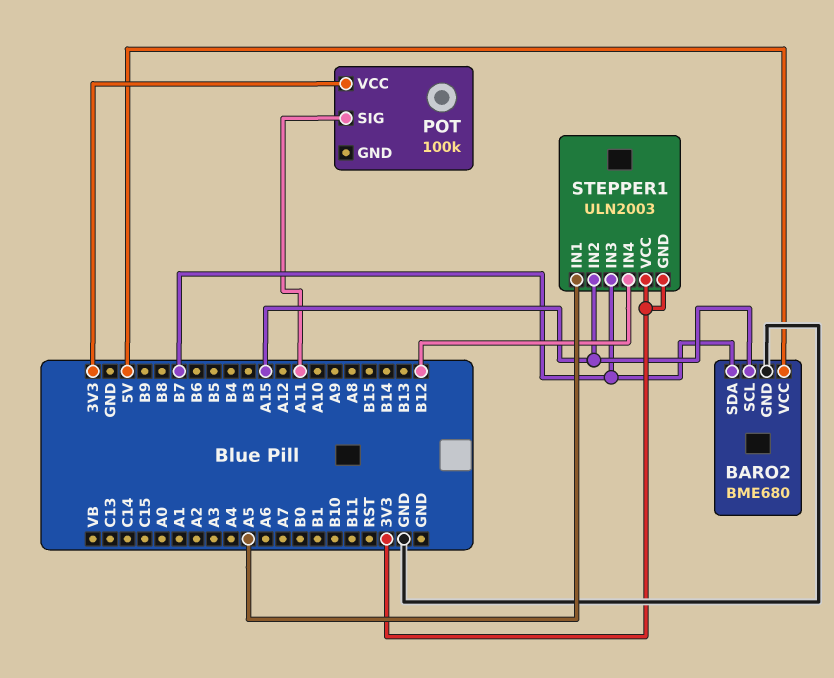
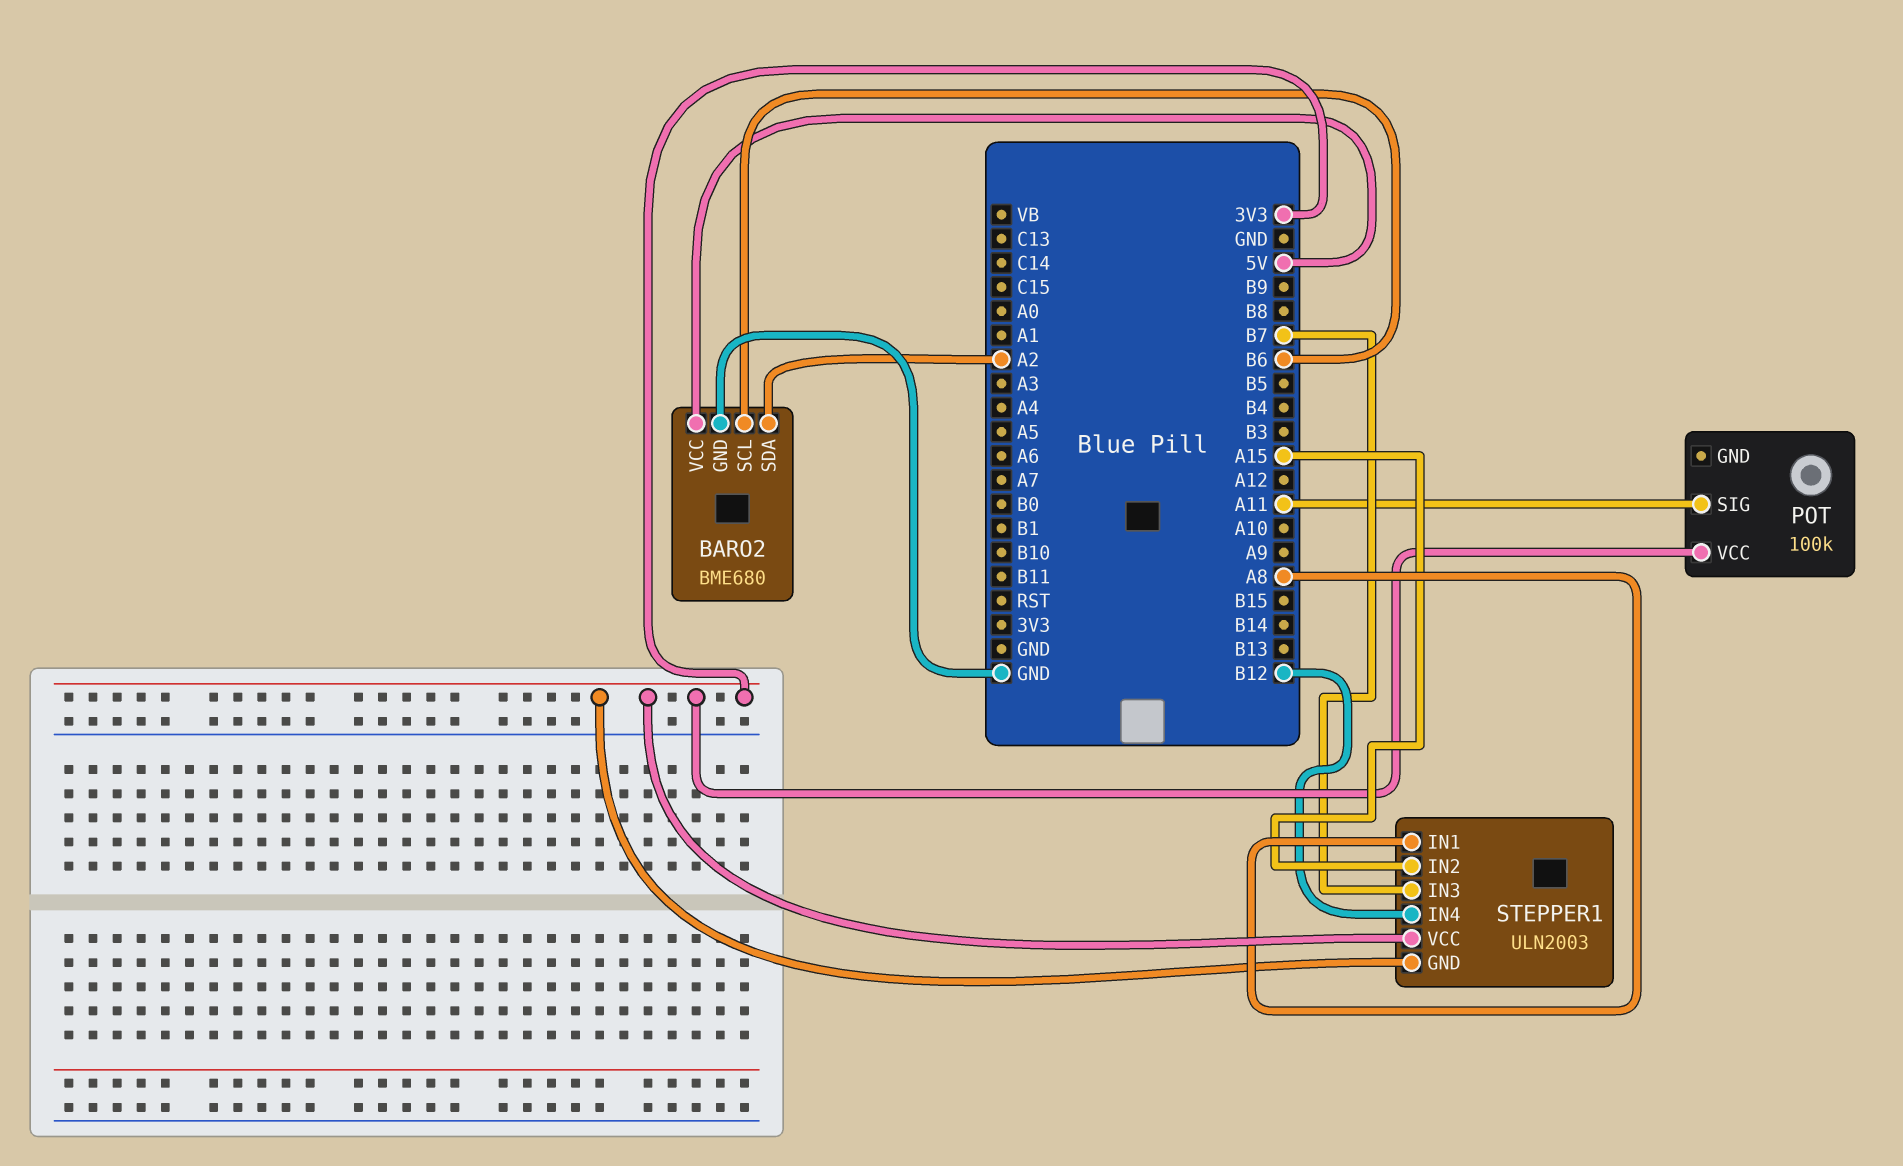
BARO2 pin SCL: A15 -> B6
BARO2 pin SDA: B7 -> A2
STEPPER1 pin IN1: A5 -> A8

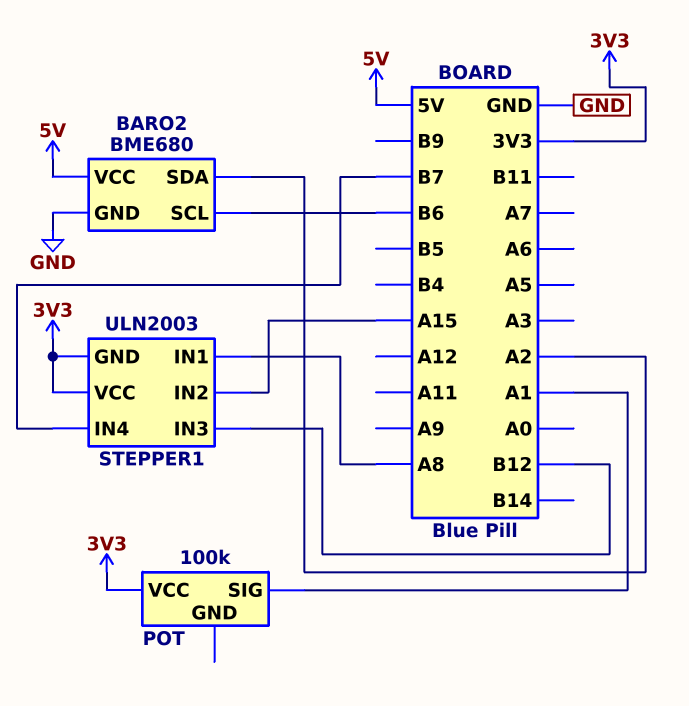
POT pin SIG: A11 -> A1
STEPPER1 pin IN3: B7 -> B12
STEPPER1 pin IN4: B12 -> B7

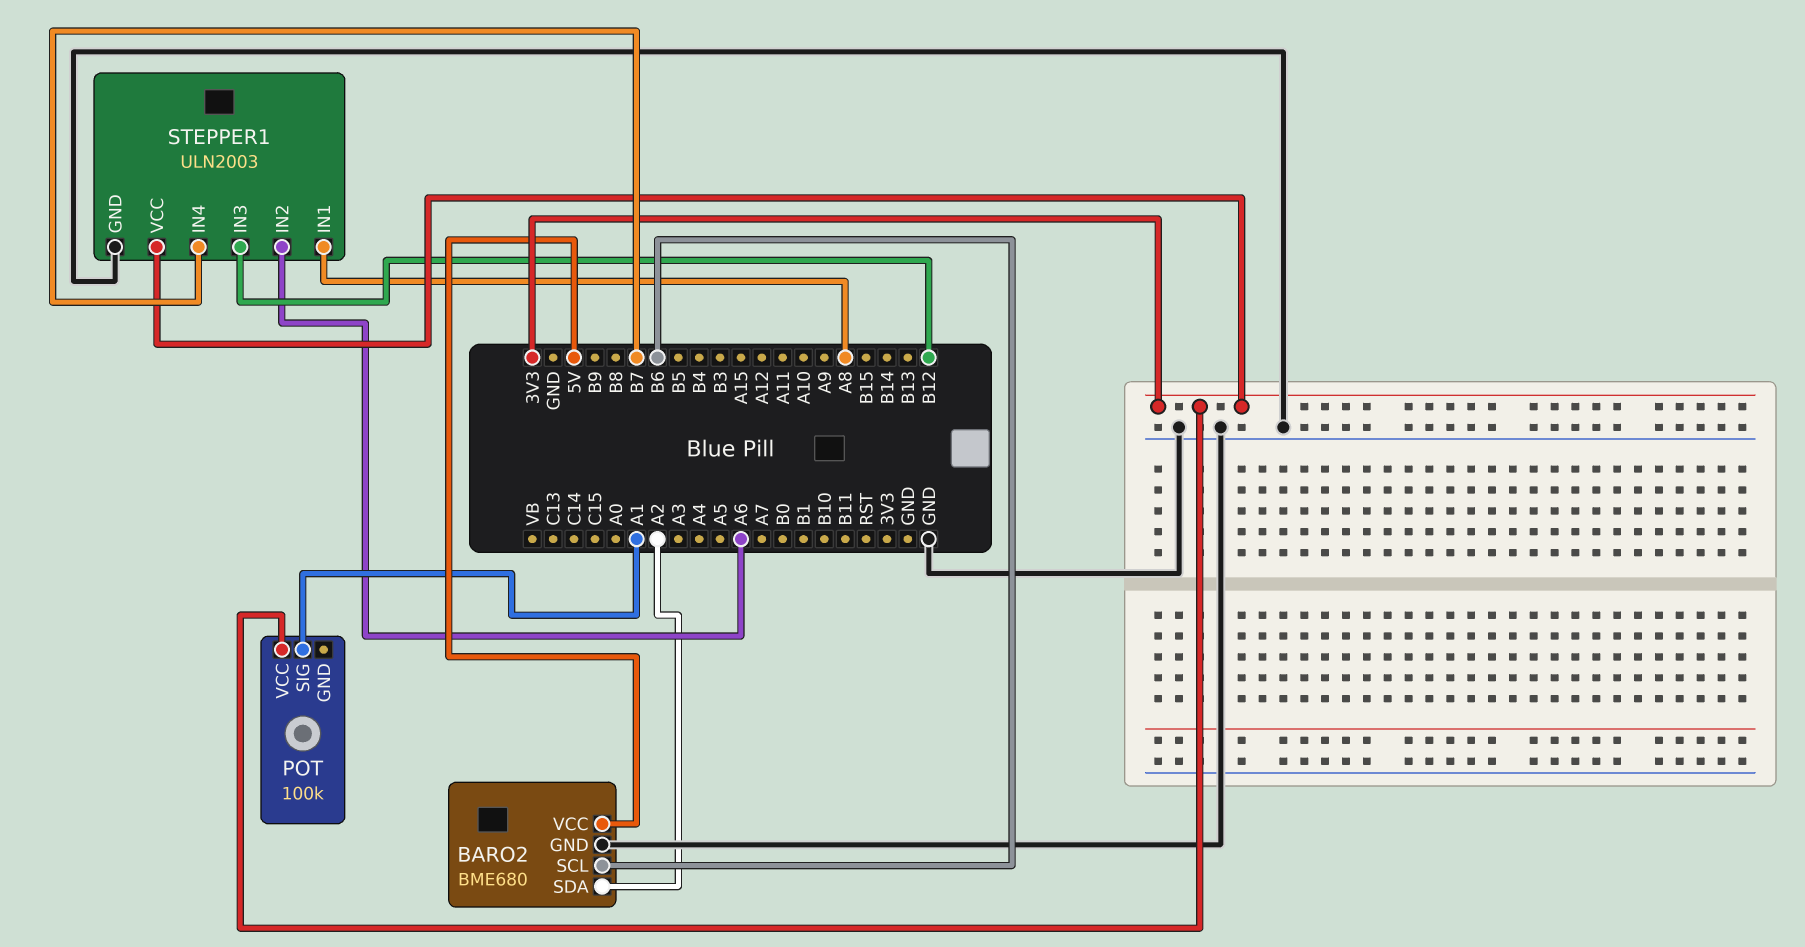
STEPPER1 pin GND: 3V3 -> GND
STEPPER1 pin IN2: A15 -> A6

